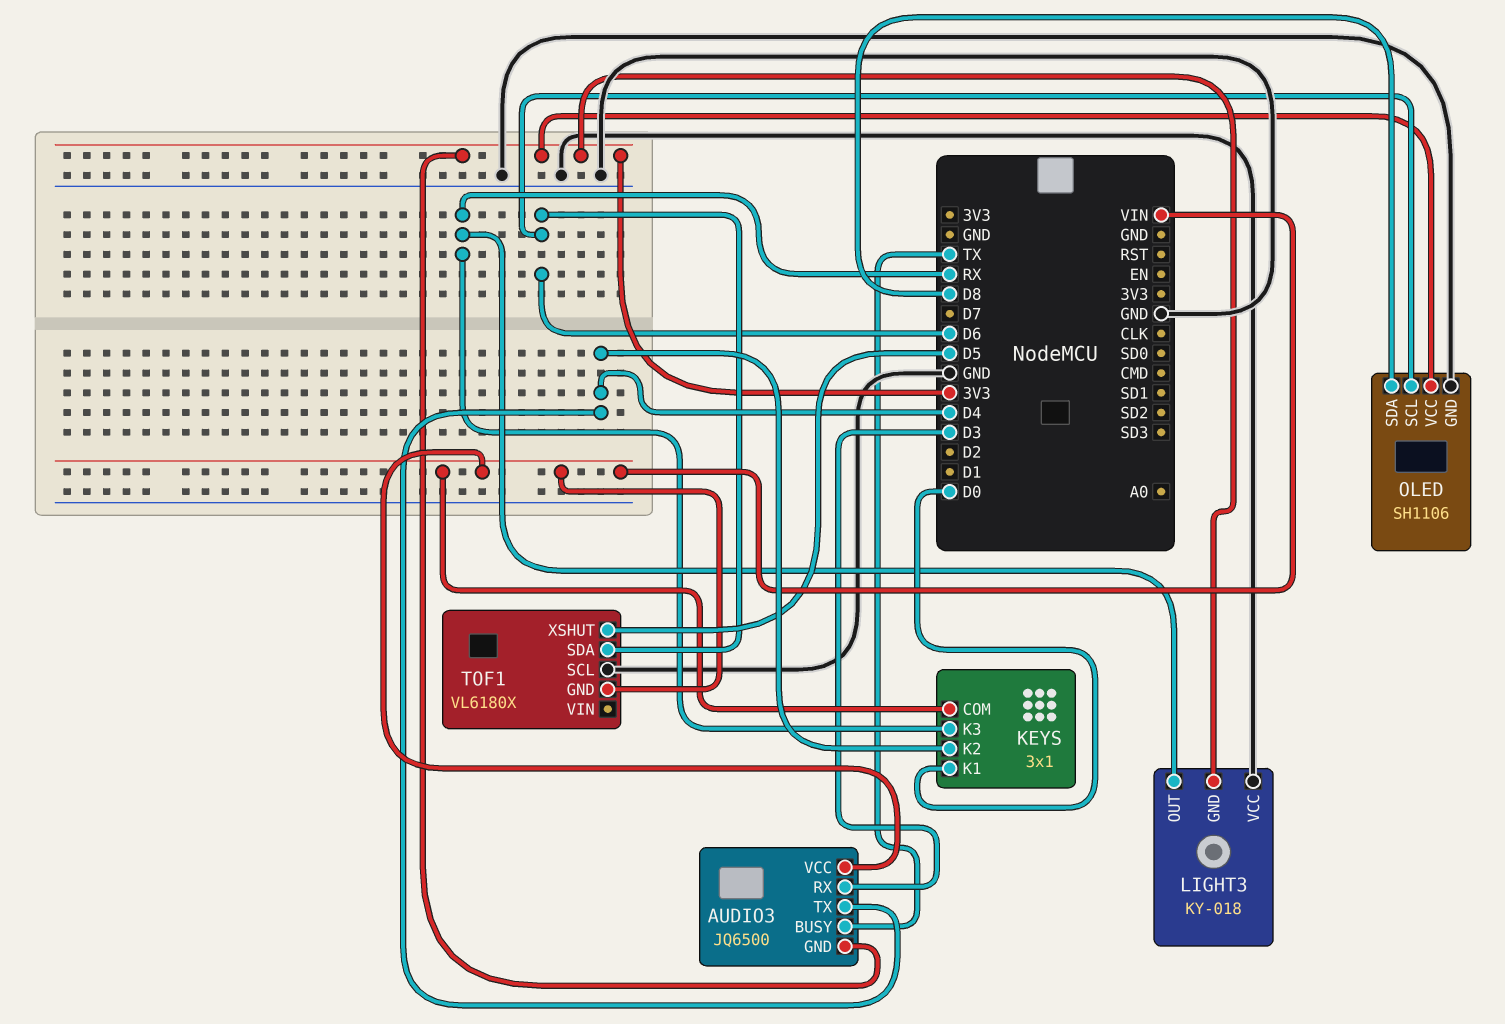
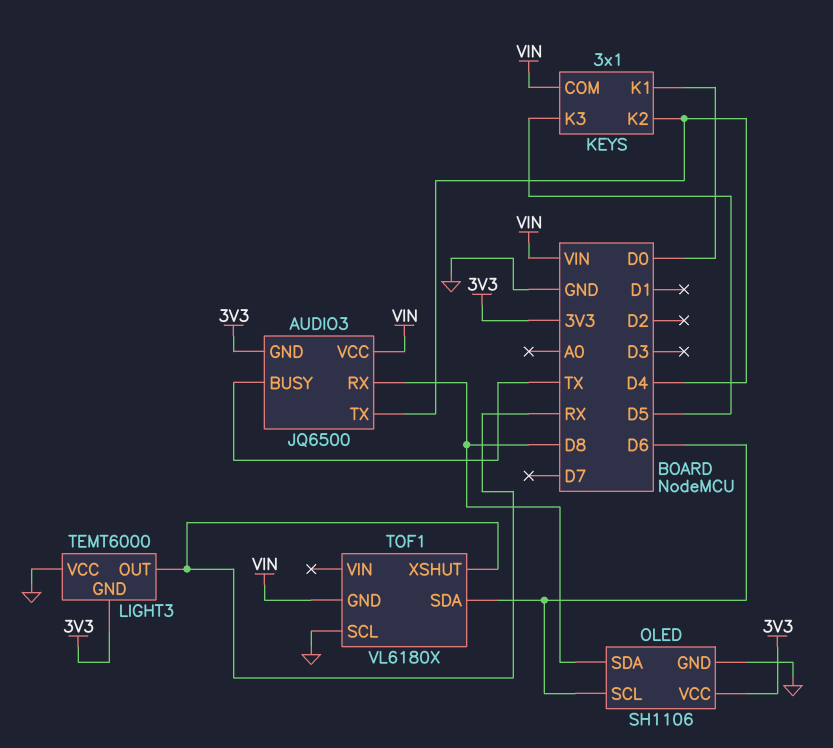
AUDIO3 pin RX: D3 -> D8
KEYS pin K3: RX -> D5
LIGHT3: KY-018 -> TEMT6000
TOF1 pin XSHUT: D5 -> RX

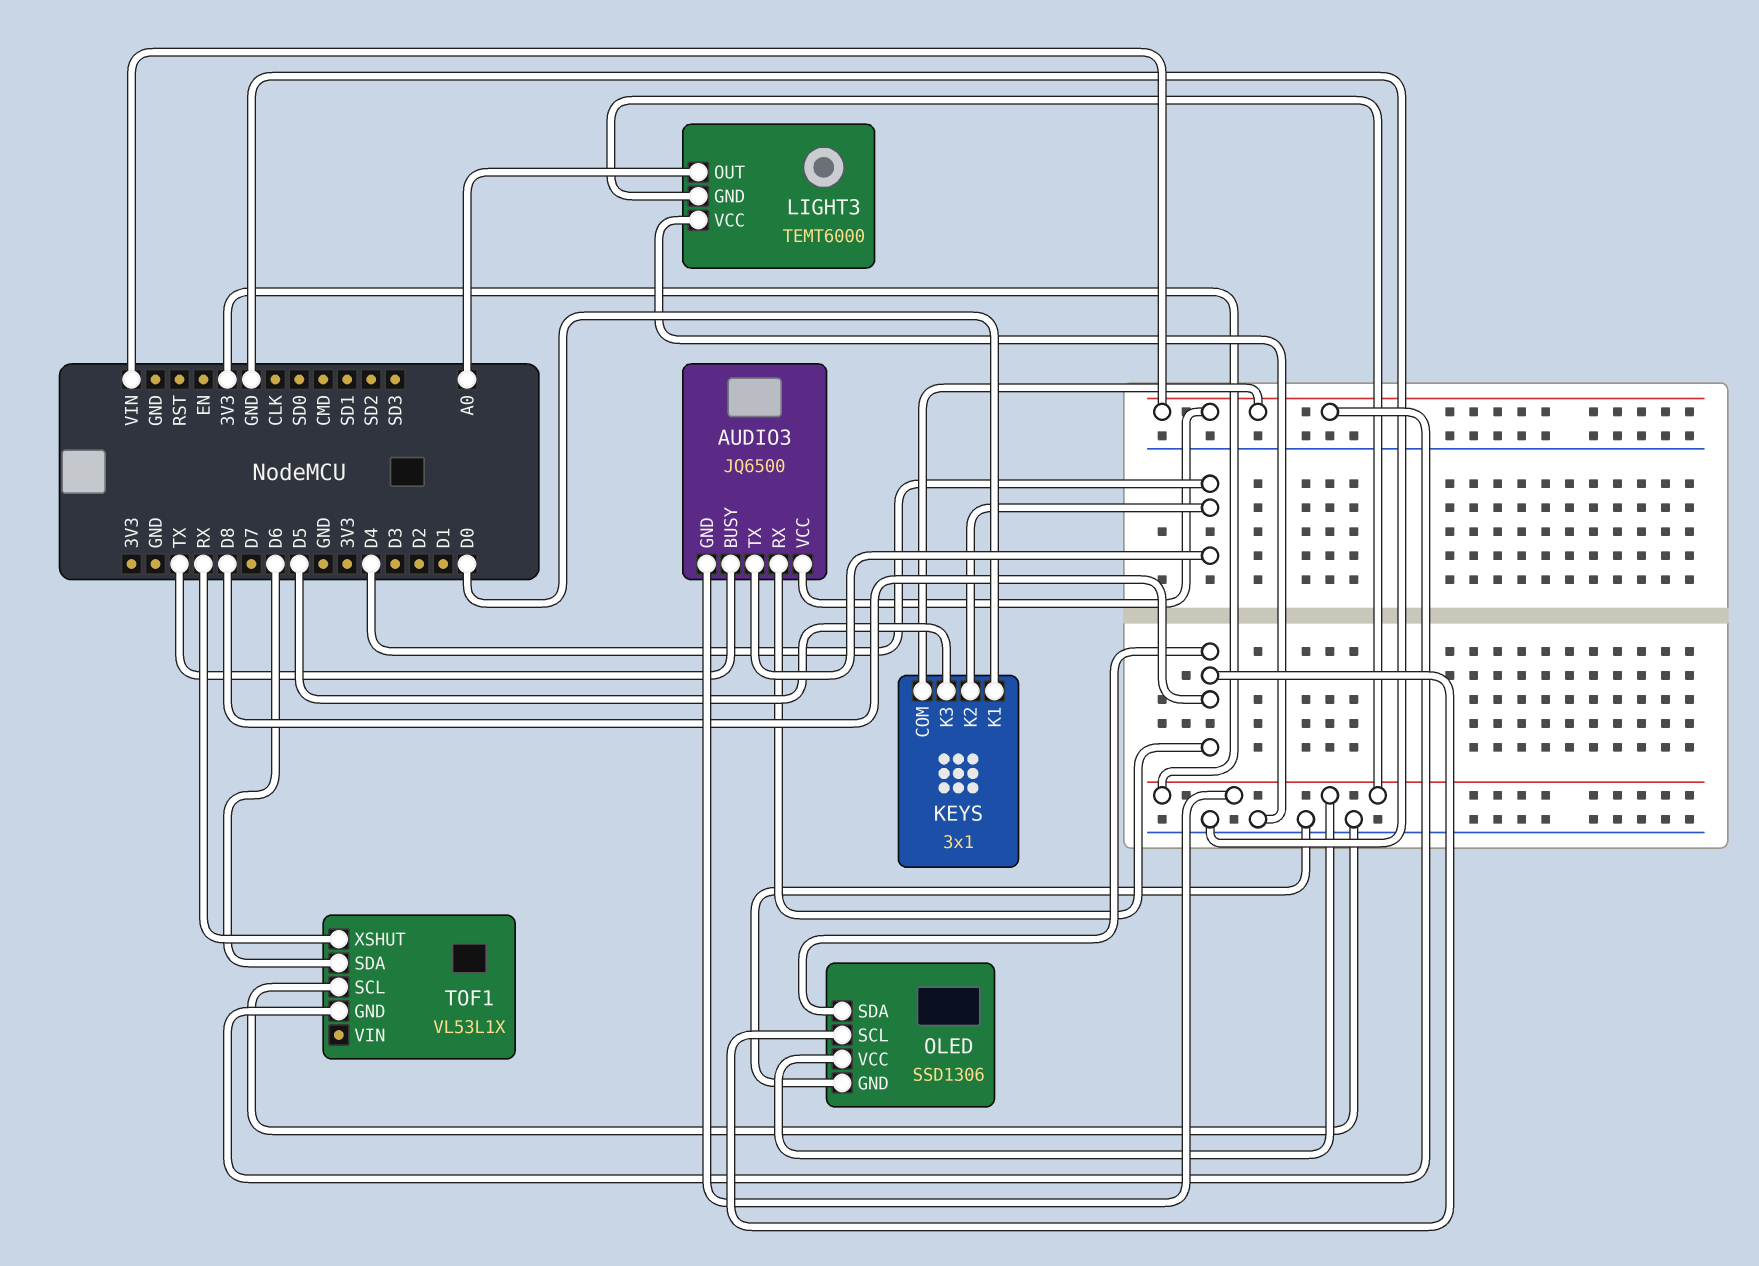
LIGHT3 pin OUT: RX -> A0
OLED: SH1106 -> SSD1306
OLED pin SCL: D6 -> D8
TOF1: VL6180X -> VL53L1X

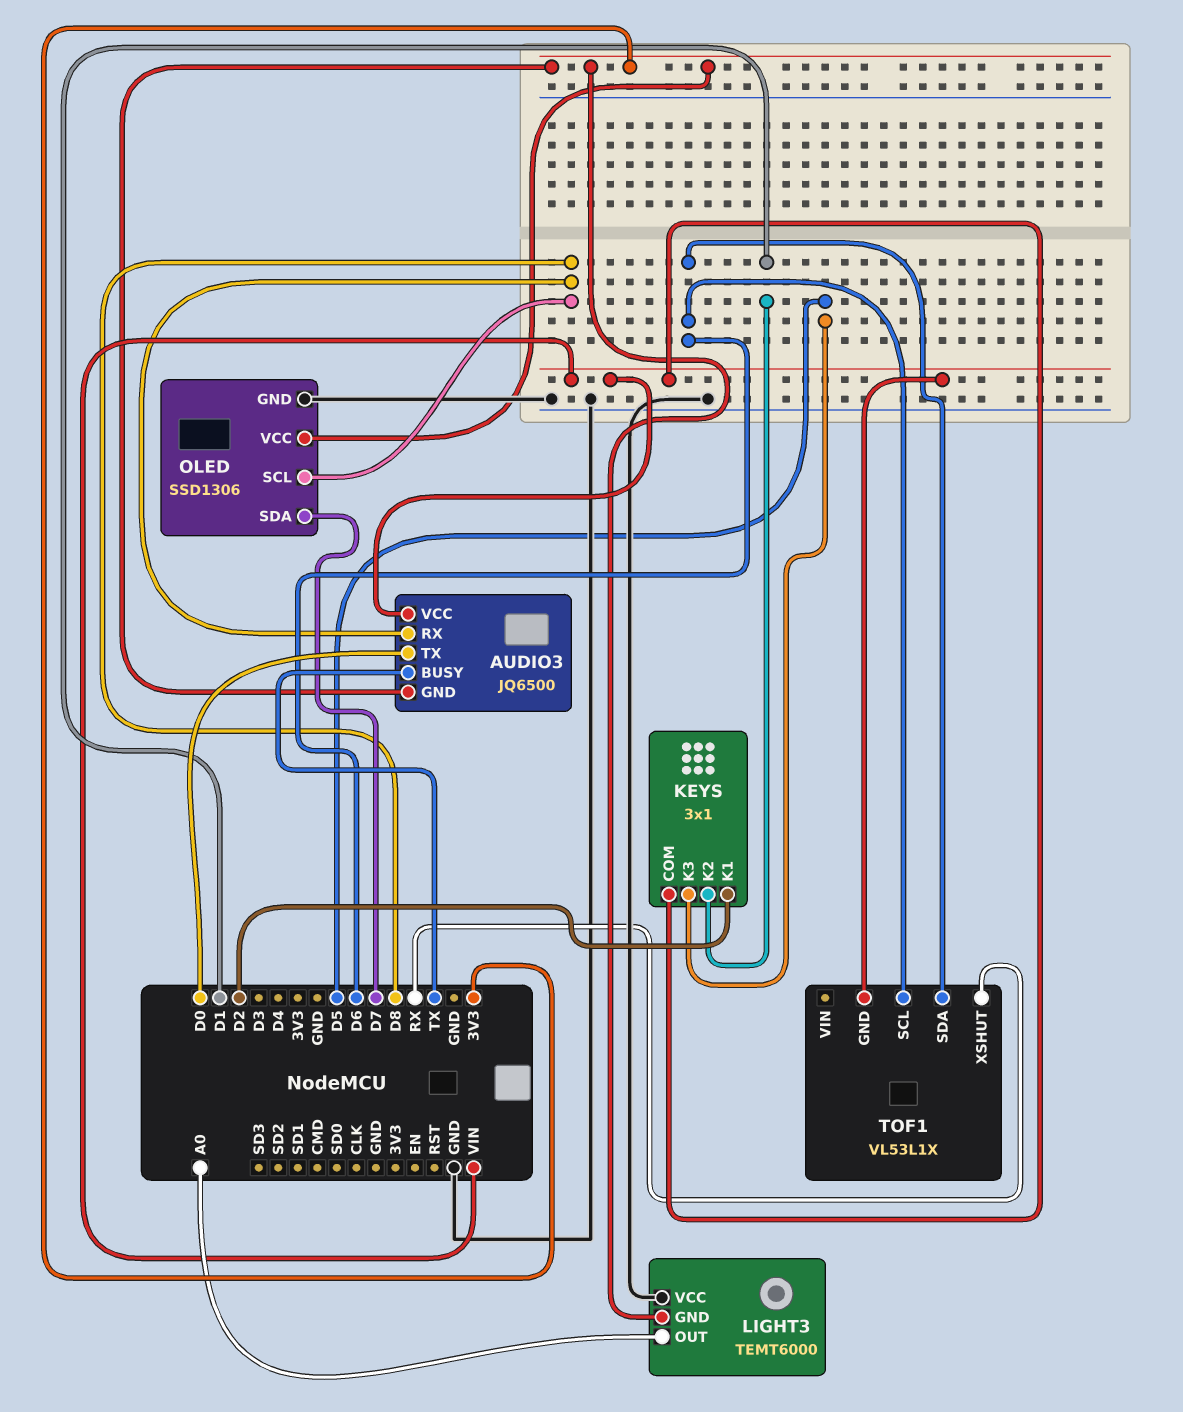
AUDIO3 pin TX: D4 -> D0
KEYS pin K1: D0 -> D2
KEYS pin K2: D4 -> D1
OLED pin SDA: D8 -> D7
TOF1 pin SCL: GND -> D6

